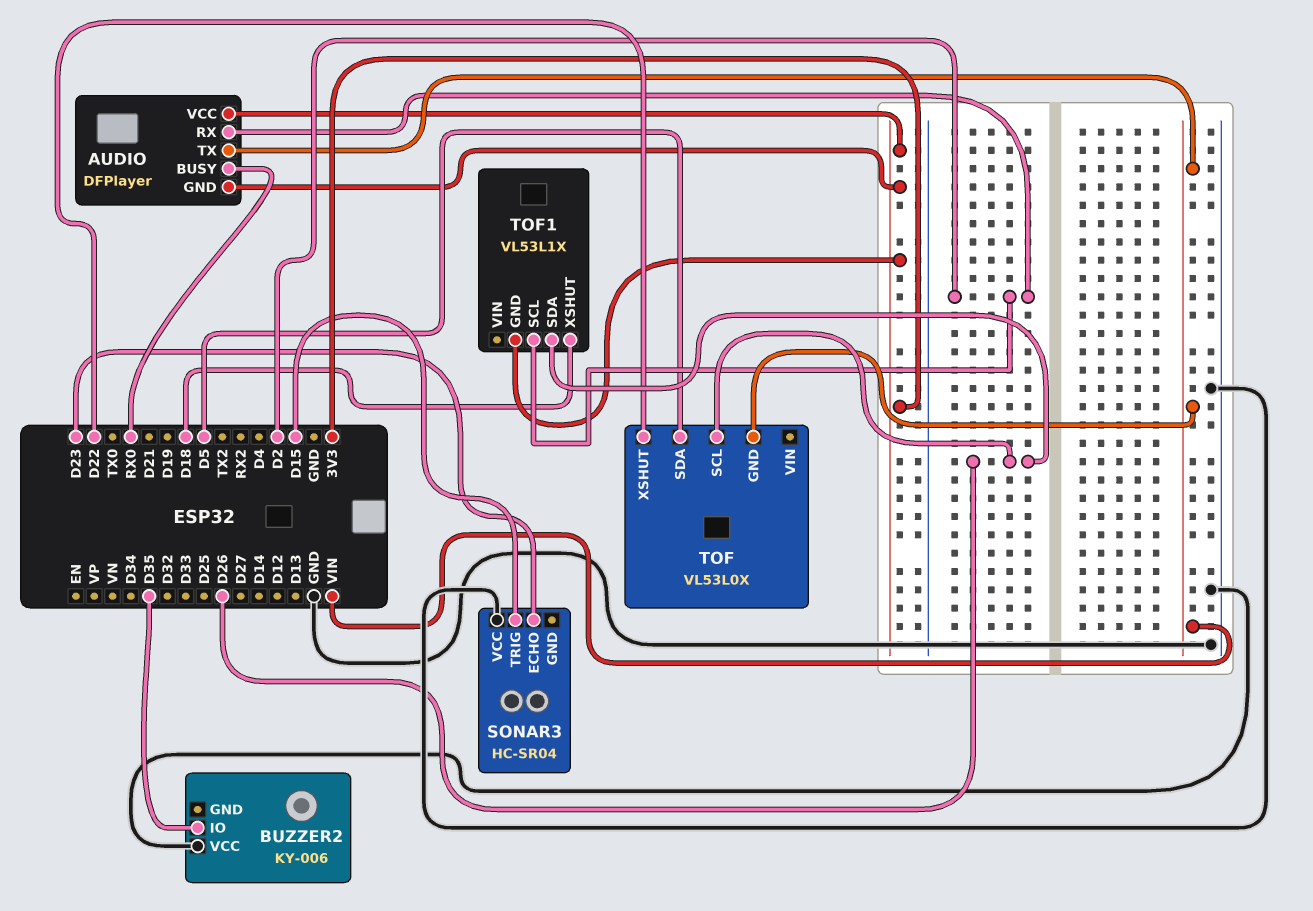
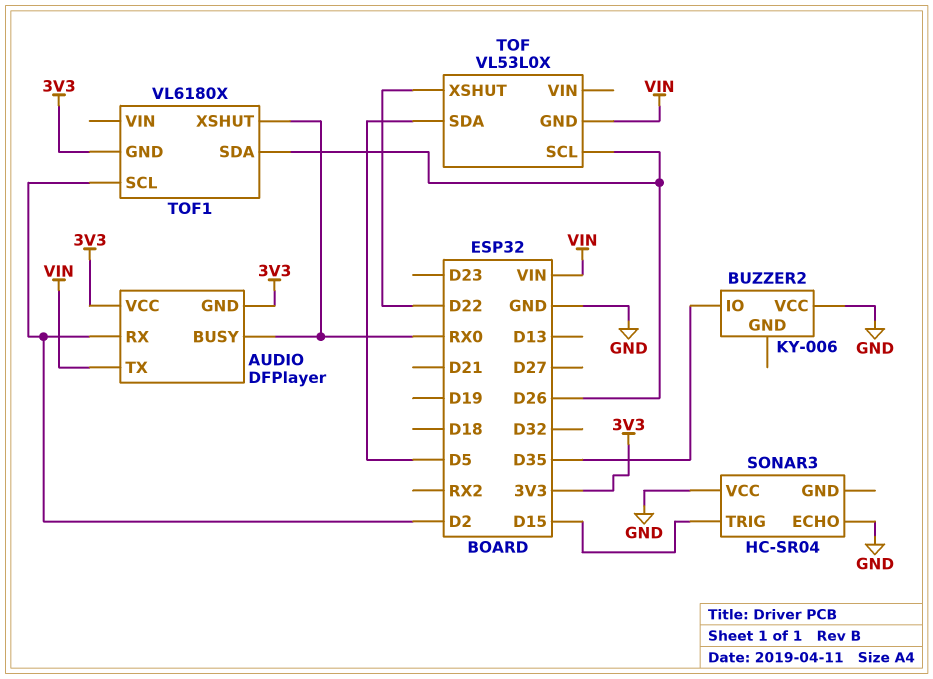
SONAR3 pin ECHO: D23 -> GND
TOF1: VL53L1X -> VL6180X
TOF1 pin XSHUT: D18 -> RX0

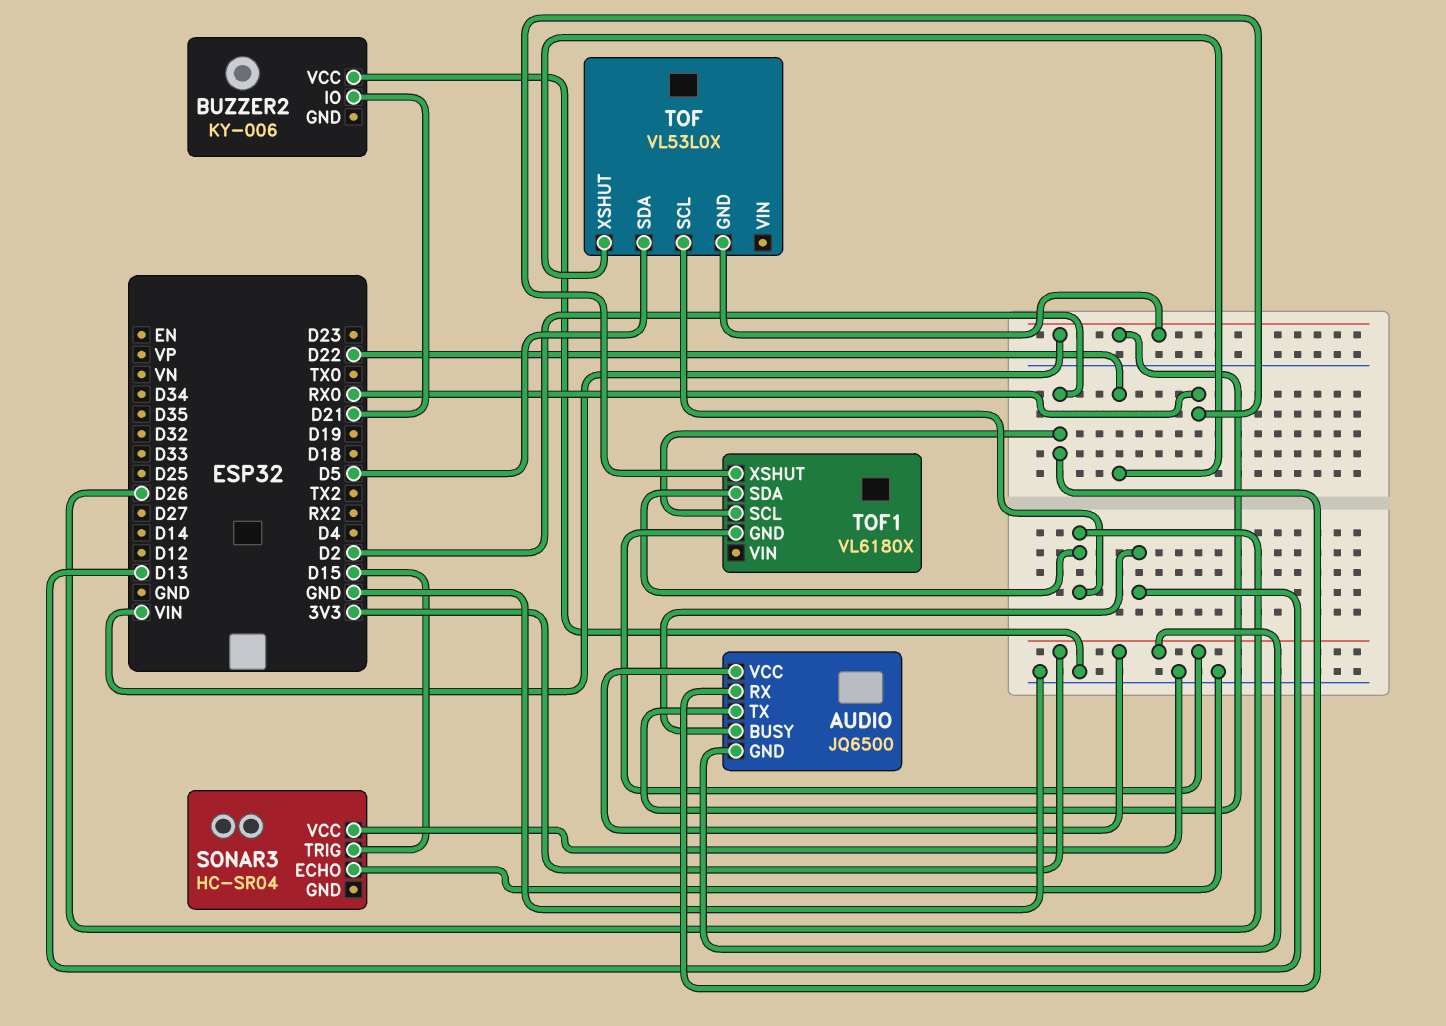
AUDIO: DFPlayer -> JQ6500
AUDIO pin BUSY: RX0 -> D13
BUZZER2 pin IO: D35 -> D21

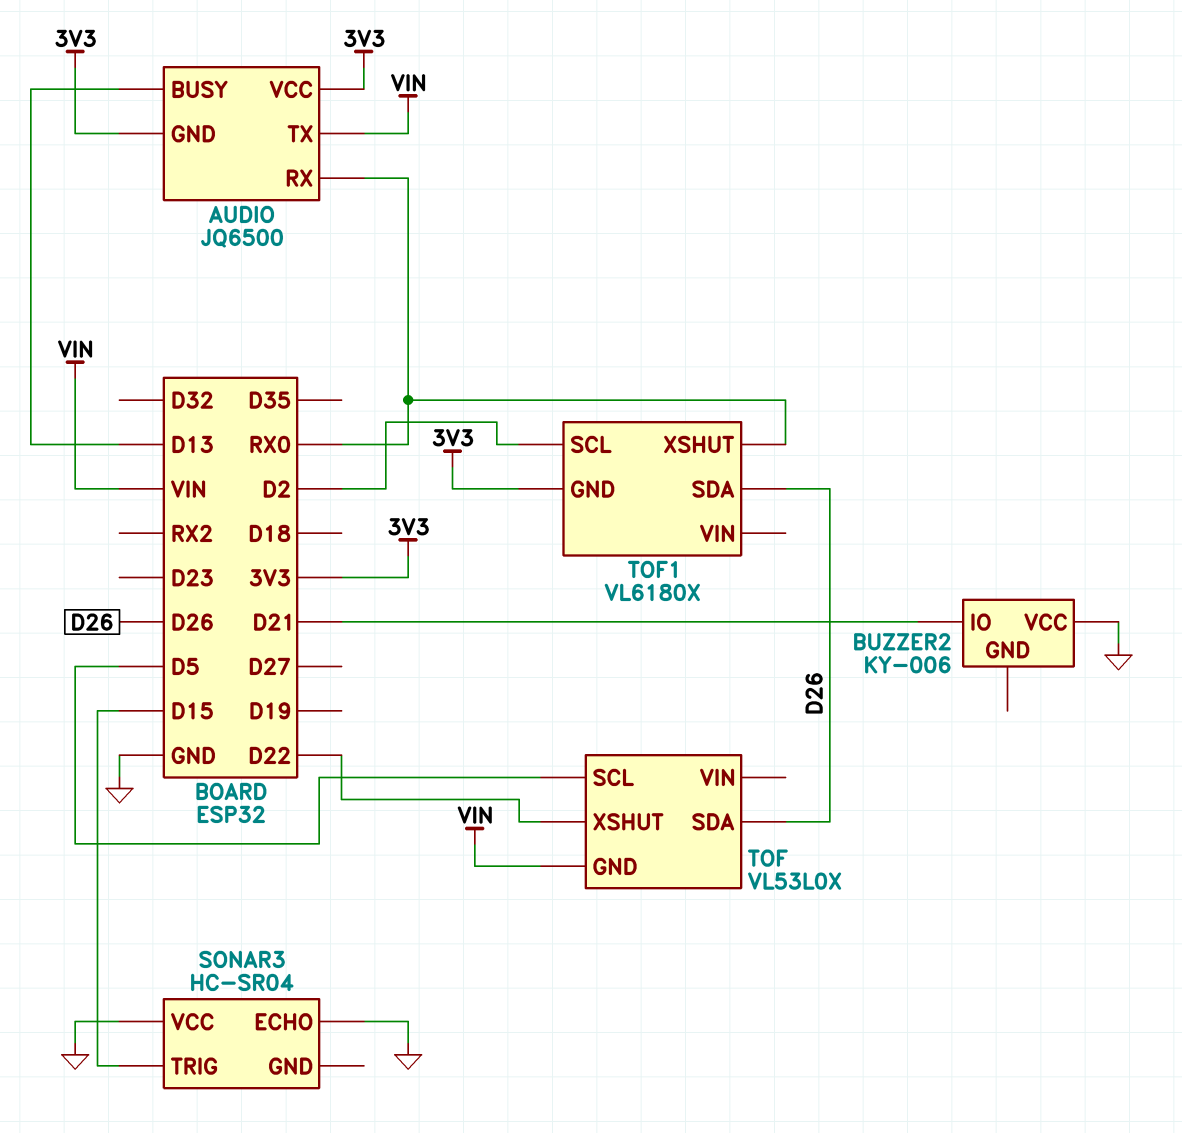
AUDIO pin RX: D2 -> RX0
TOF pin SCL: D26 -> D5
TOF pin SDA: D5 -> D26

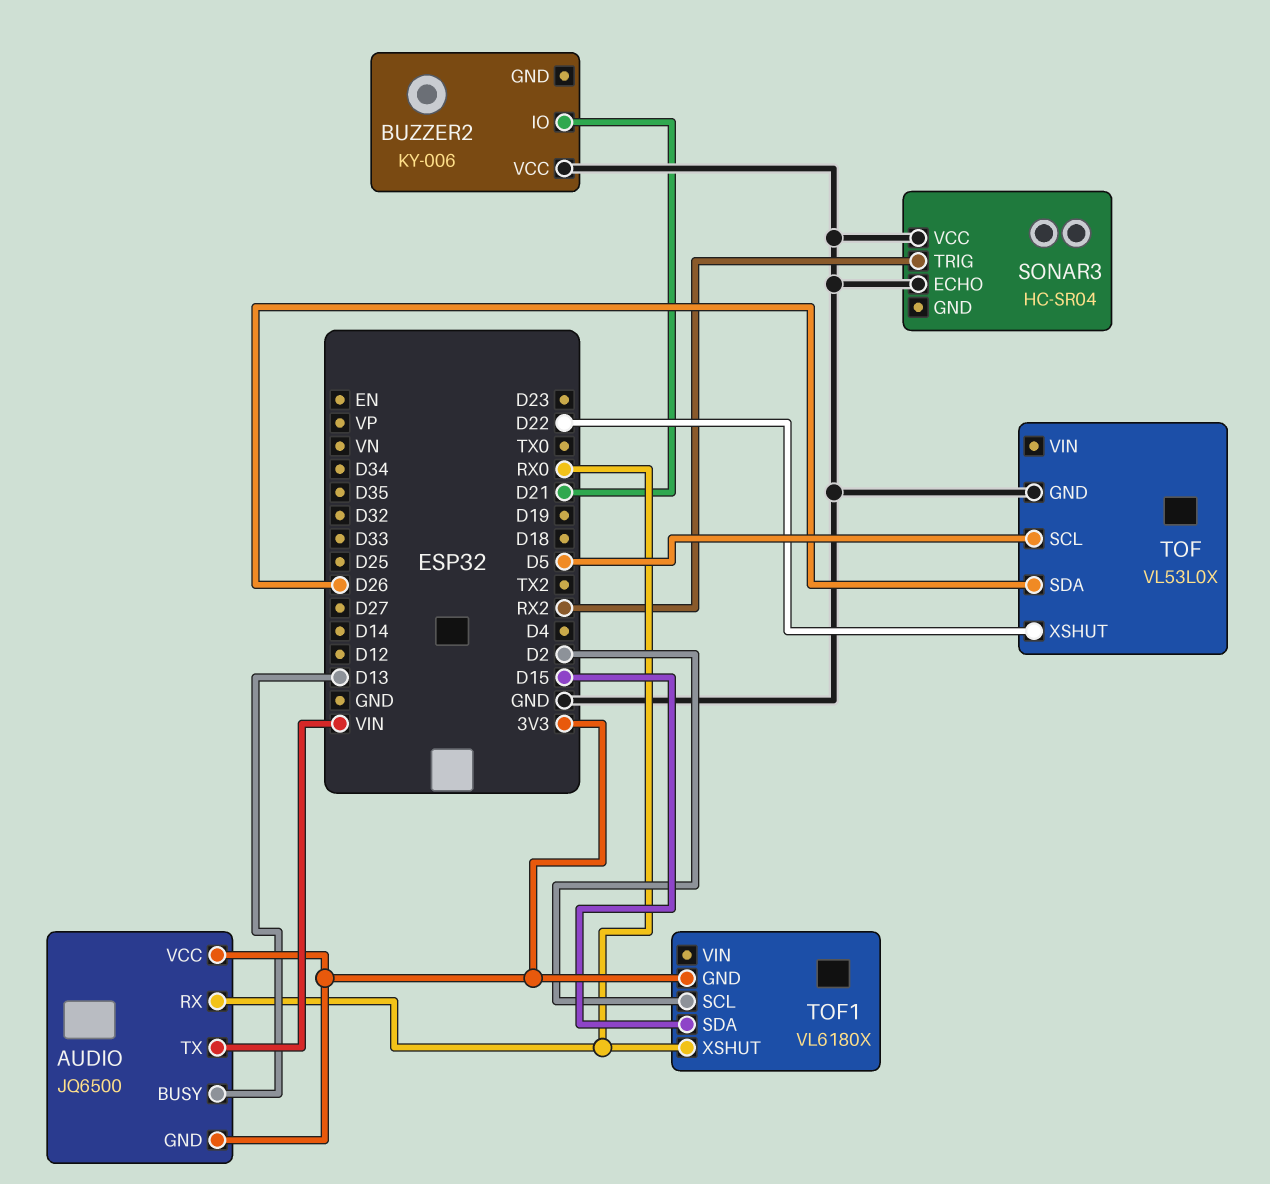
SONAR3 pin TRIG: D15 -> RX2
TOF pin GND: VIN -> GND
TOF1 pin SDA: D26 -> D15

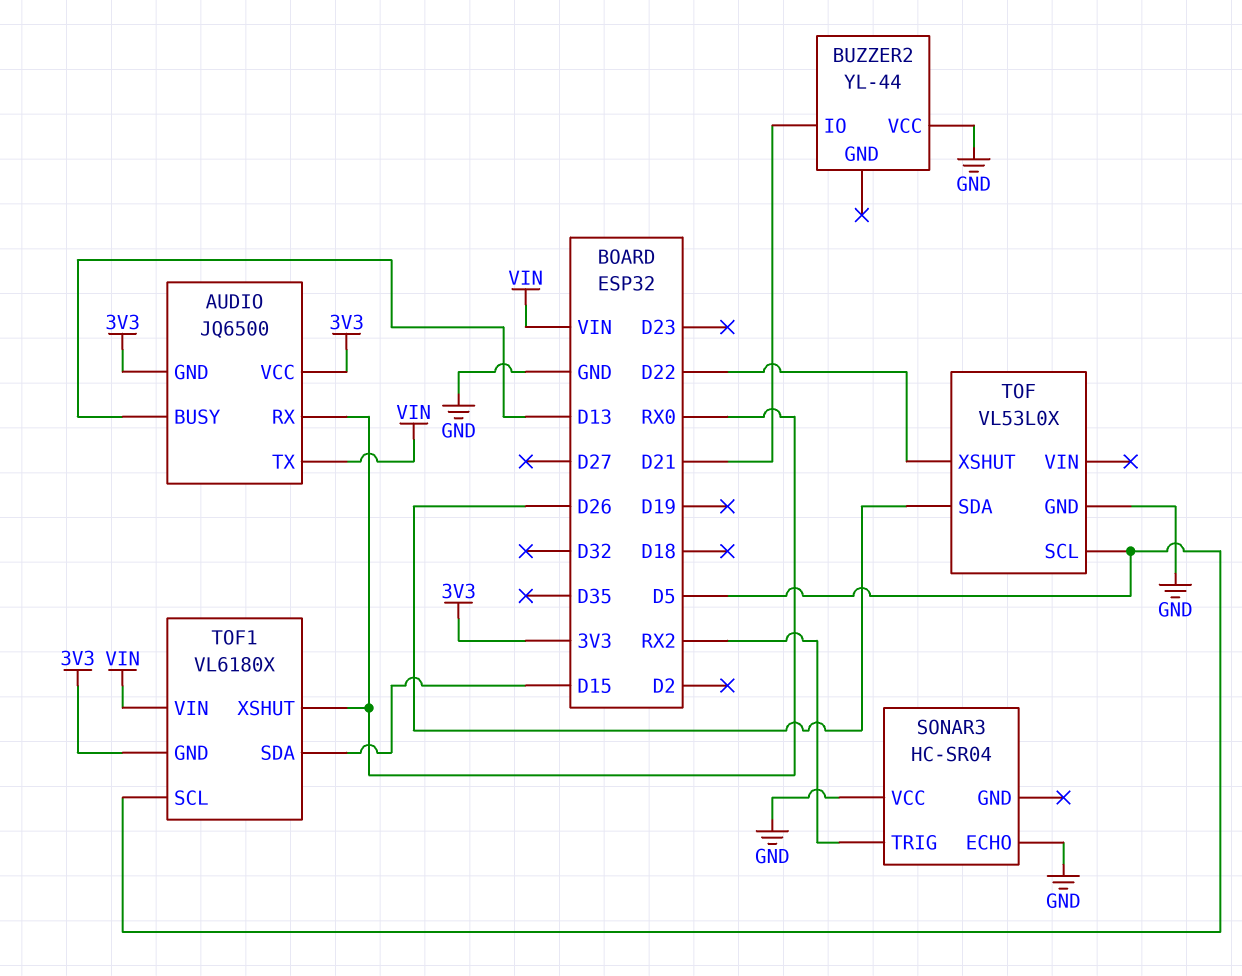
BUZZER2: KY-006 -> YL-44
TOF1 pin SCL: D2 -> D5
TOF1 pin VIN: none -> VIN

